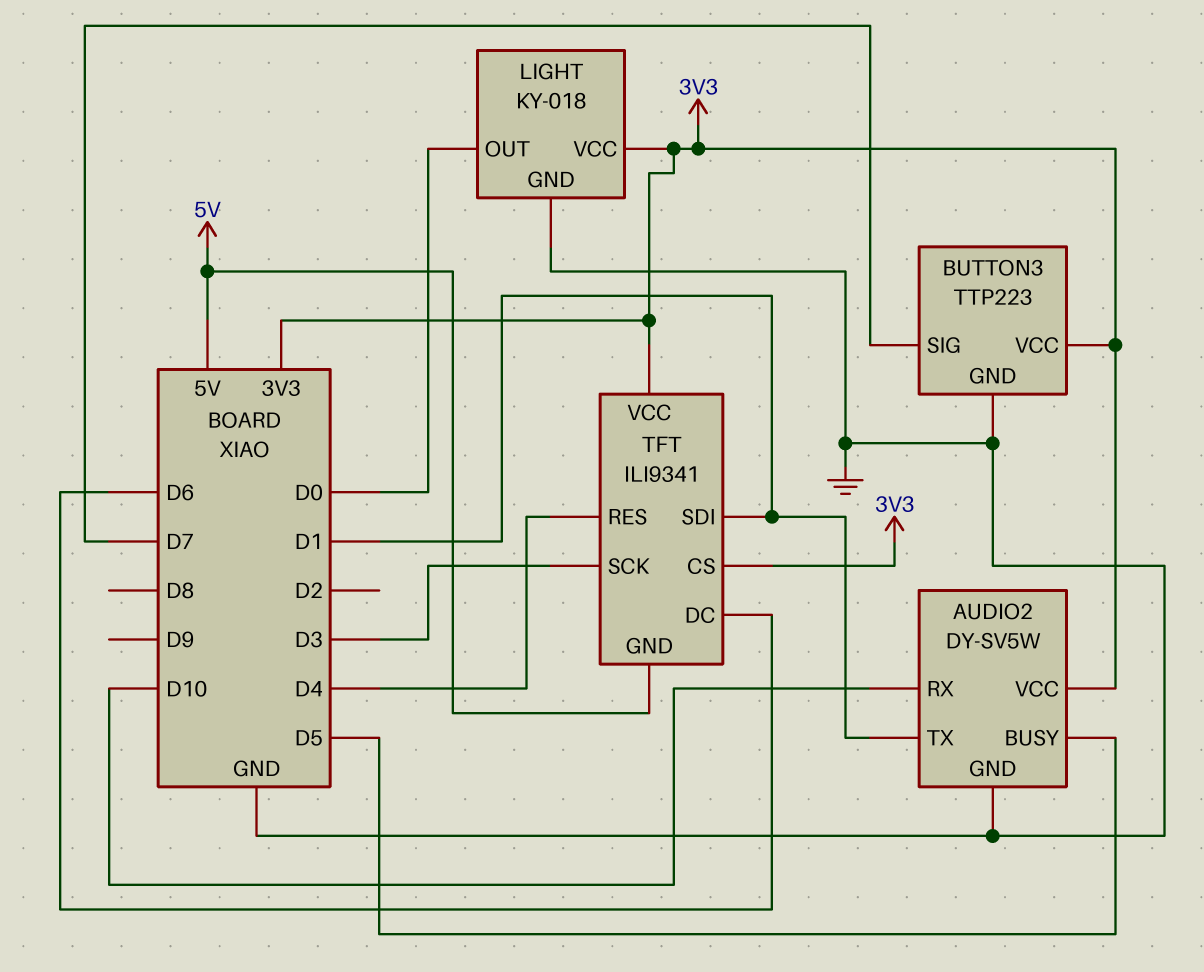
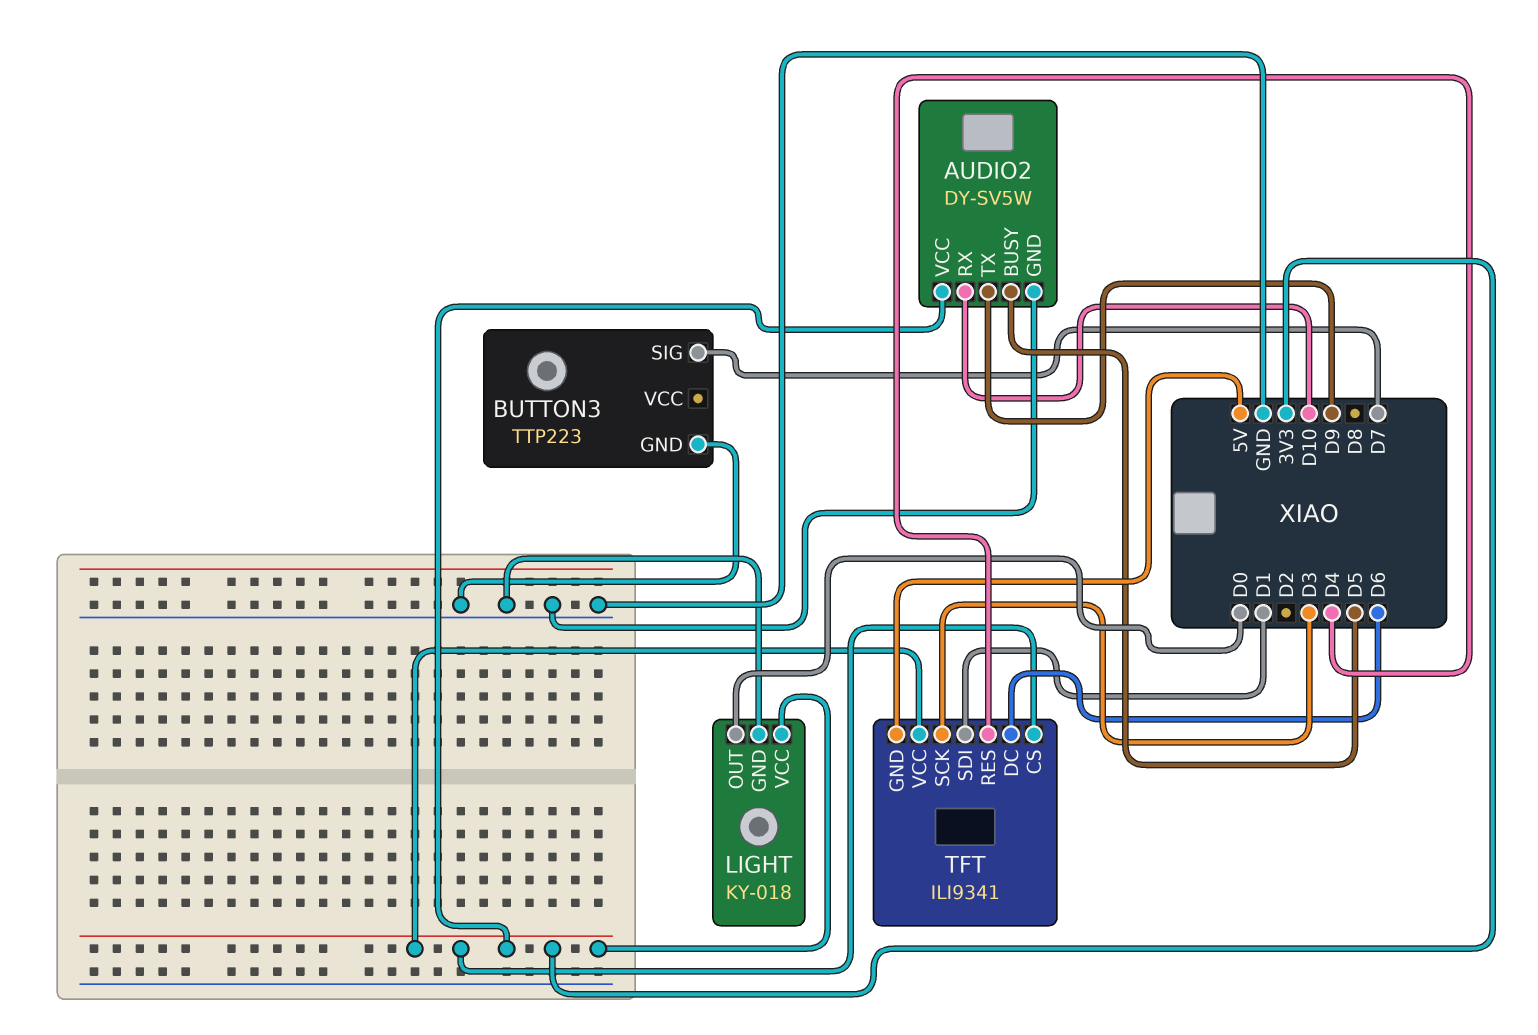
AUDIO2 pin TX: D1 -> D9
BUTTON3 pin VCC: 3V3 -> none

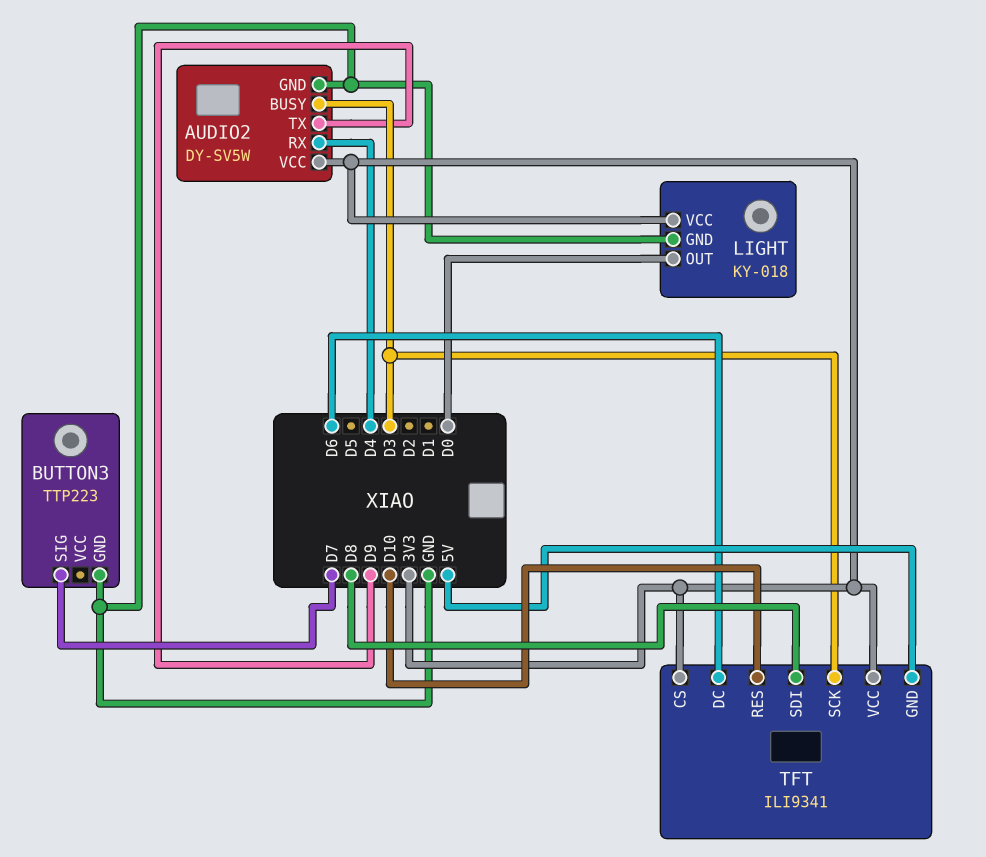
AUDIO2 pin BUSY: D5 -> D3
AUDIO2 pin RX: D10 -> D4
TFT pin RES: D4 -> D10
TFT pin SDI: D1 -> D8

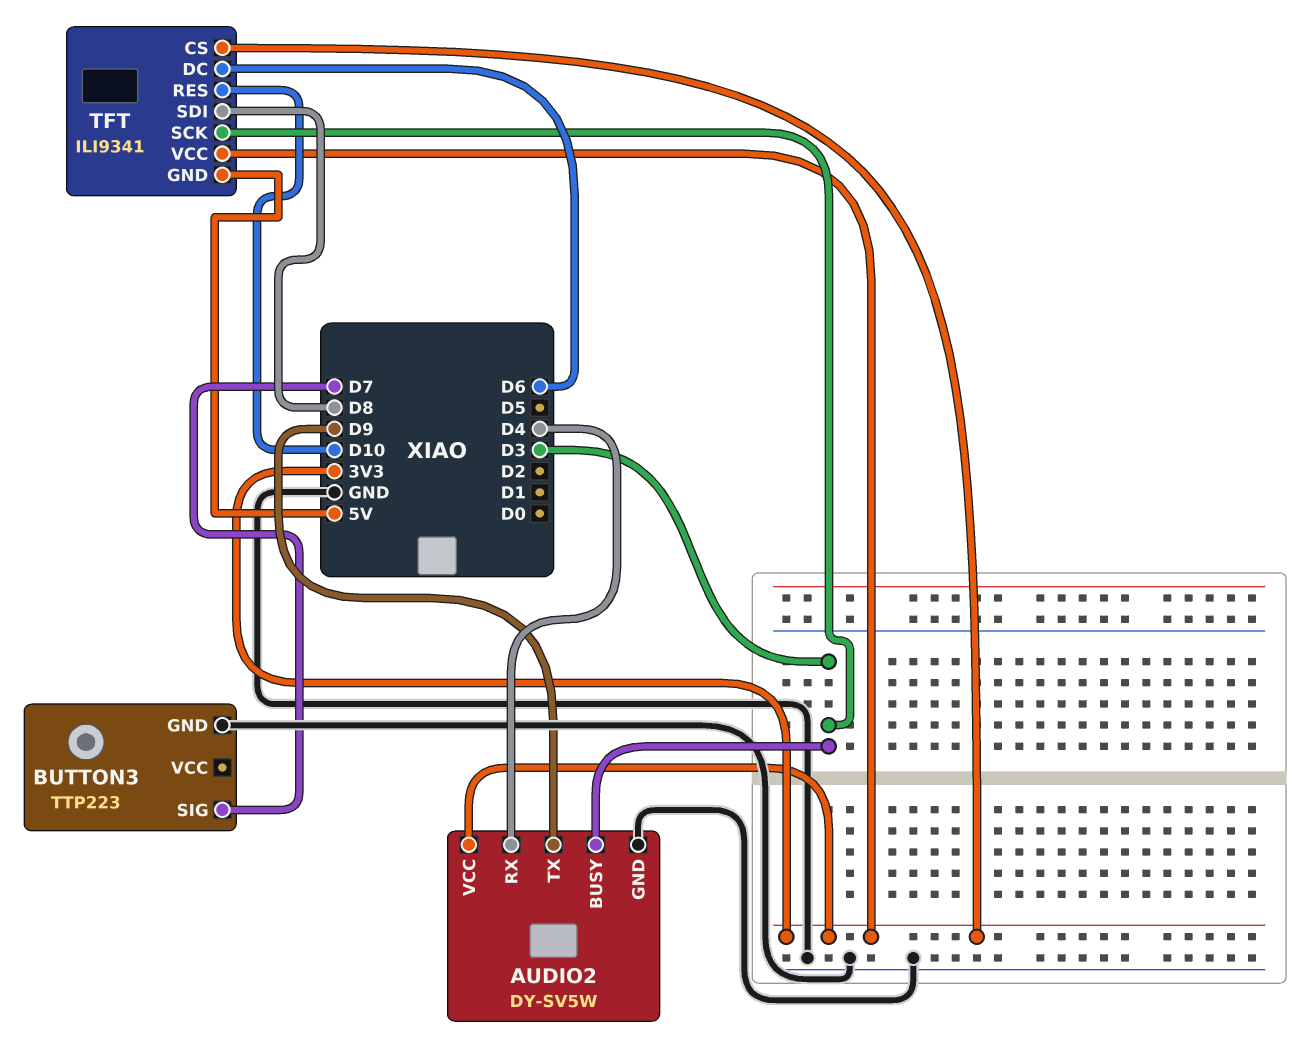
LIGHT: KY-018 -> none
LIGHT pin GND: GND -> none
LIGHT pin OUT: D0 -> none
LIGHT pin VCC: 3V3 -> none

